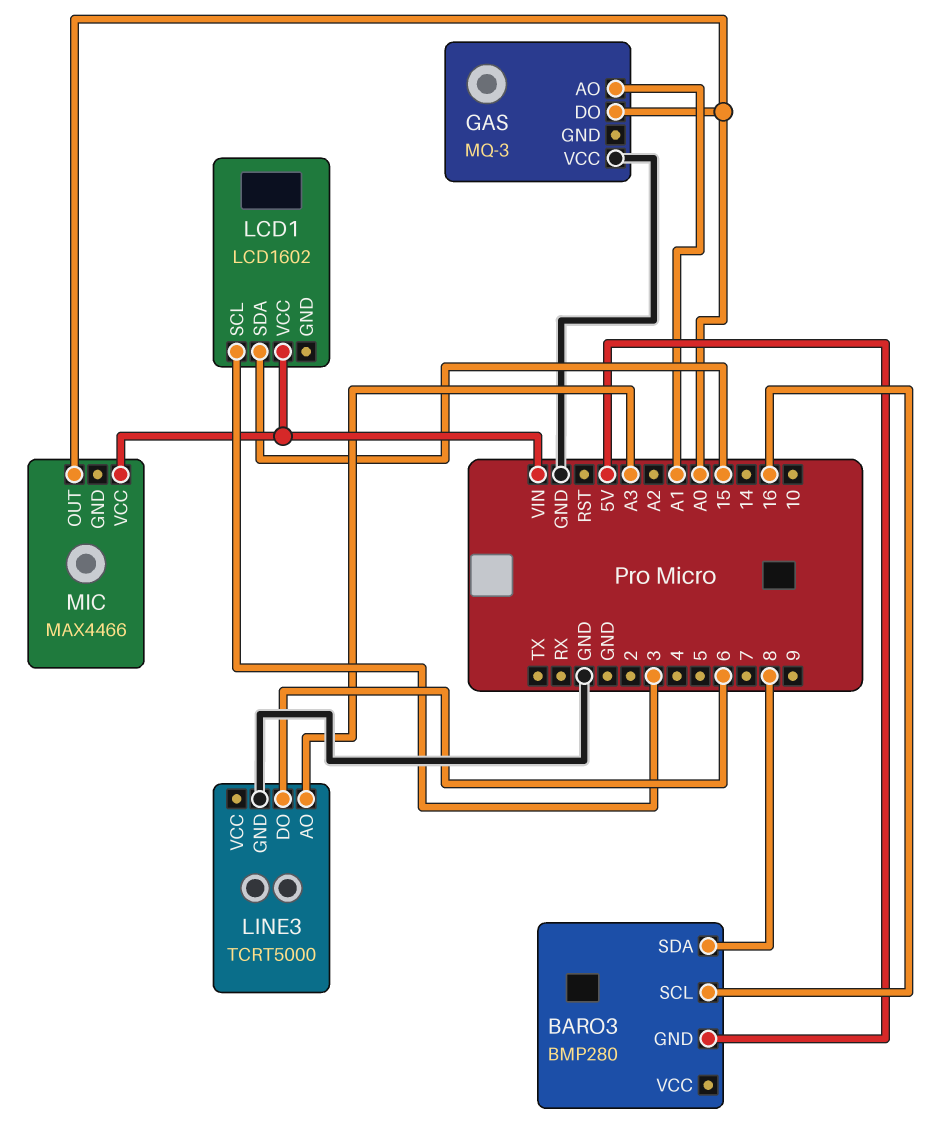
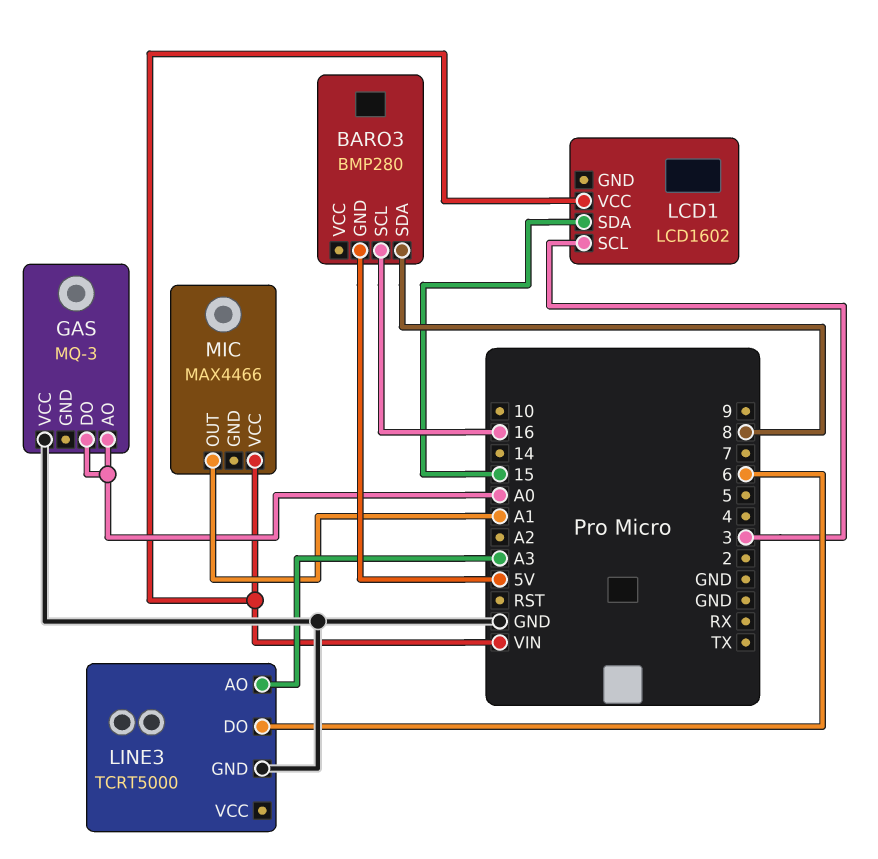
GAS pin AO: A1 -> A0
MIC pin OUT: A0 -> A1

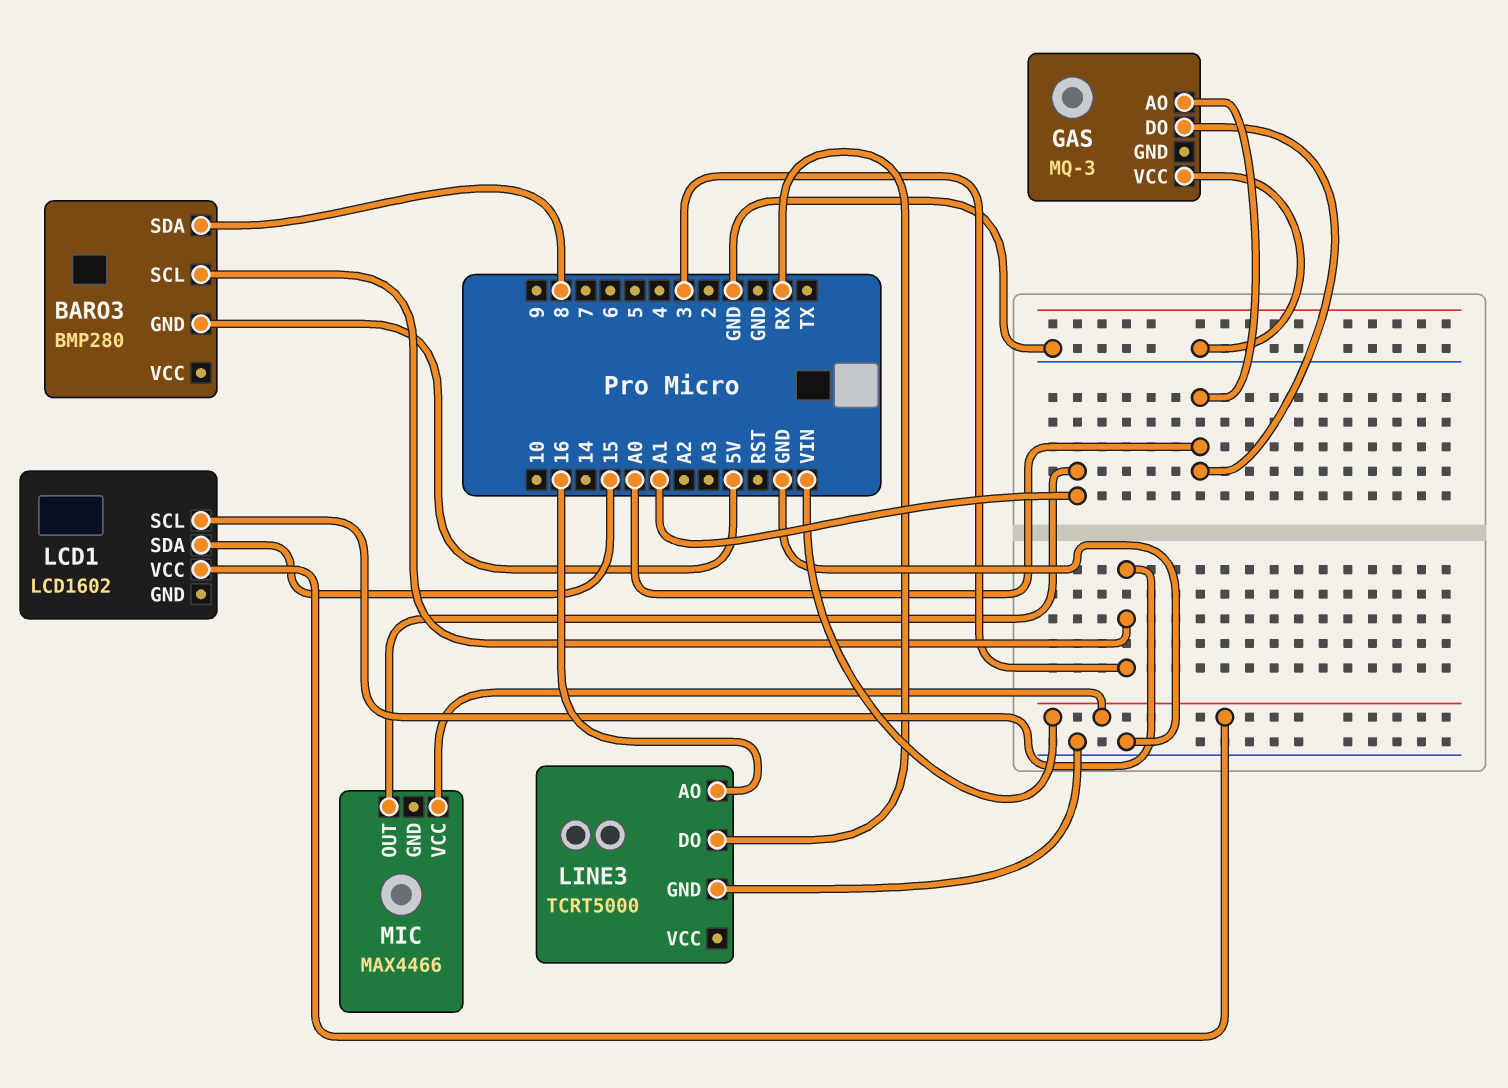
BARO3 pin SCL: 16 -> 3
LINE3 pin AO: A3 -> 16
LINE3 pin DO: 6 -> RX

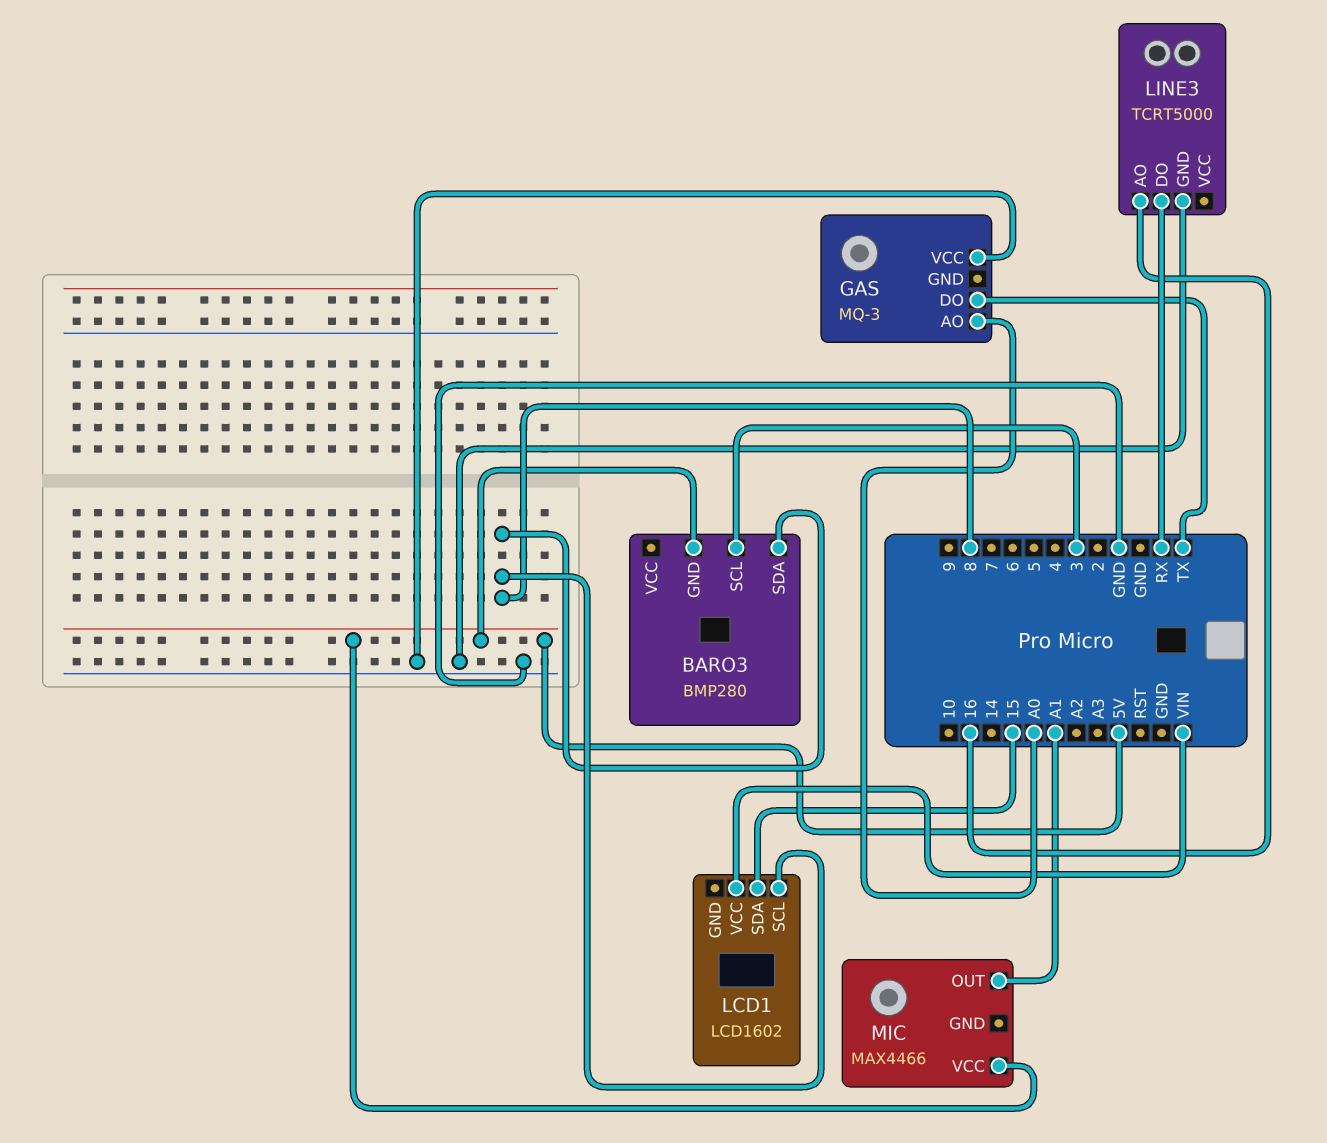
GAS pin DO: A0 -> TX
LCD1 pin SCL: 3 -> 8
MIC pin VCC: VIN -> 5V

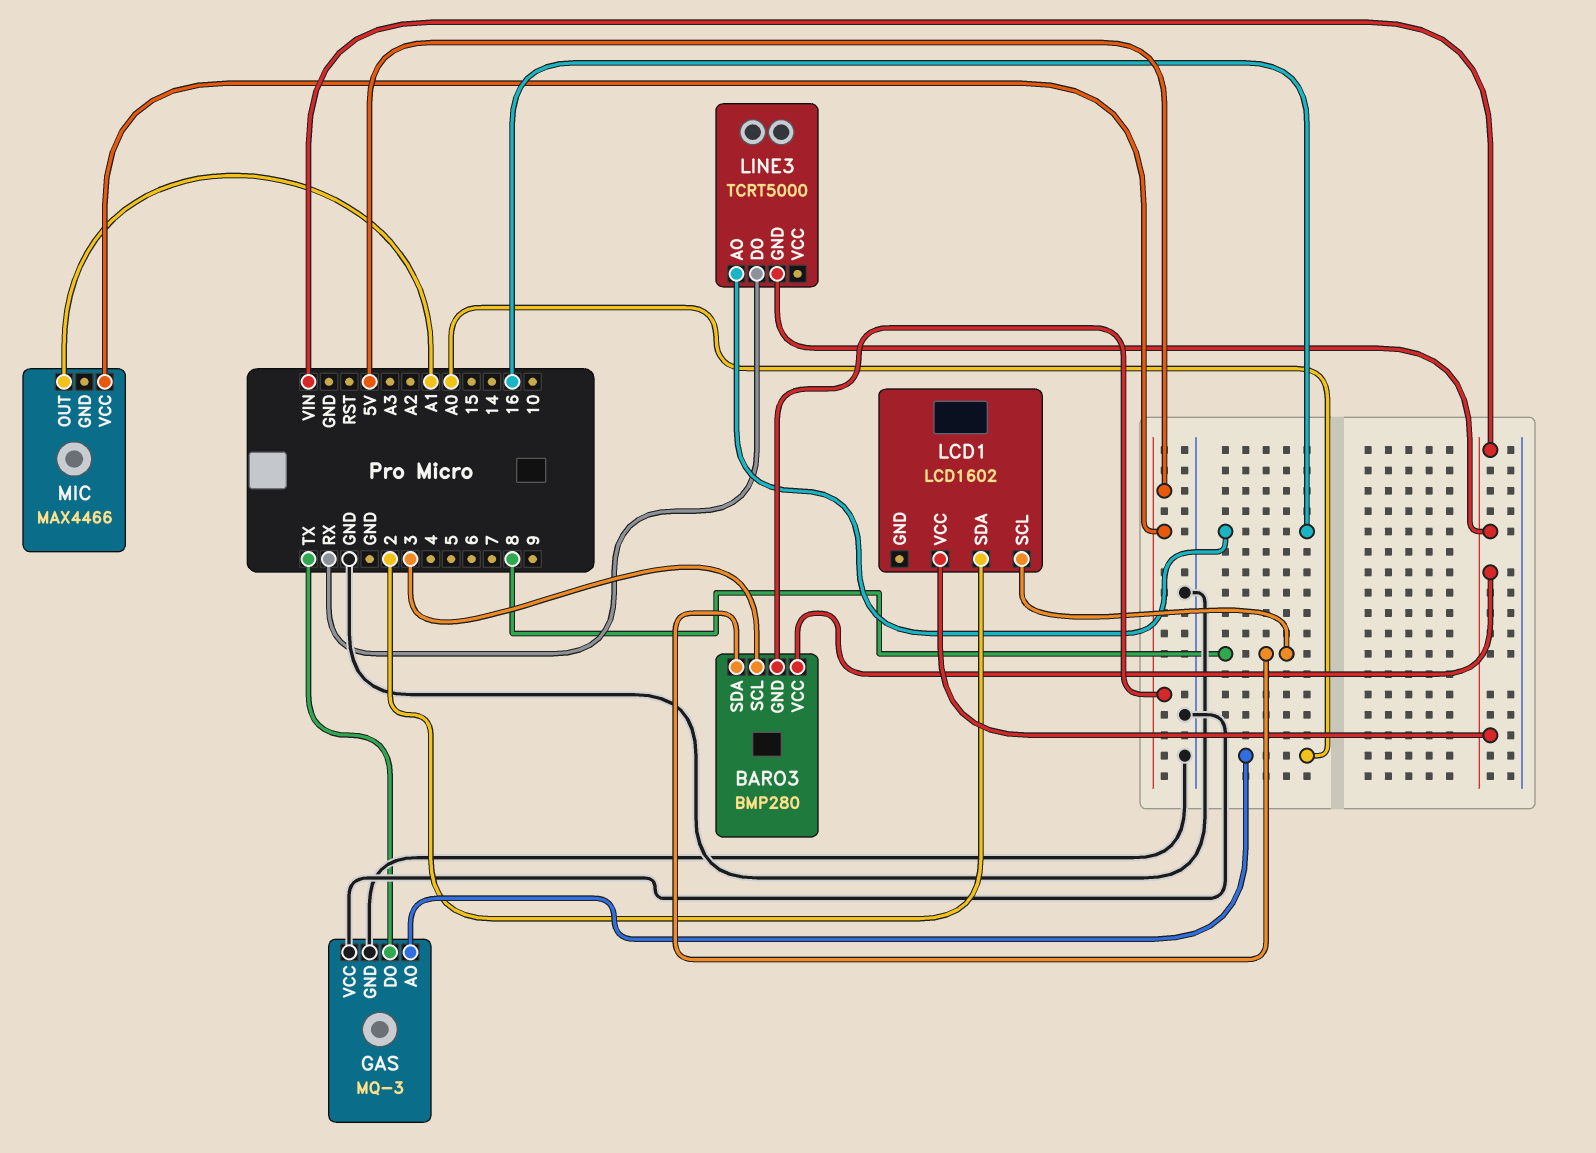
BARO3 pin VCC: none -> VIN
GAS pin GND: none -> GND
LCD1 pin SDA: 15 -> 2
LINE3 pin GND: GND -> VIN

